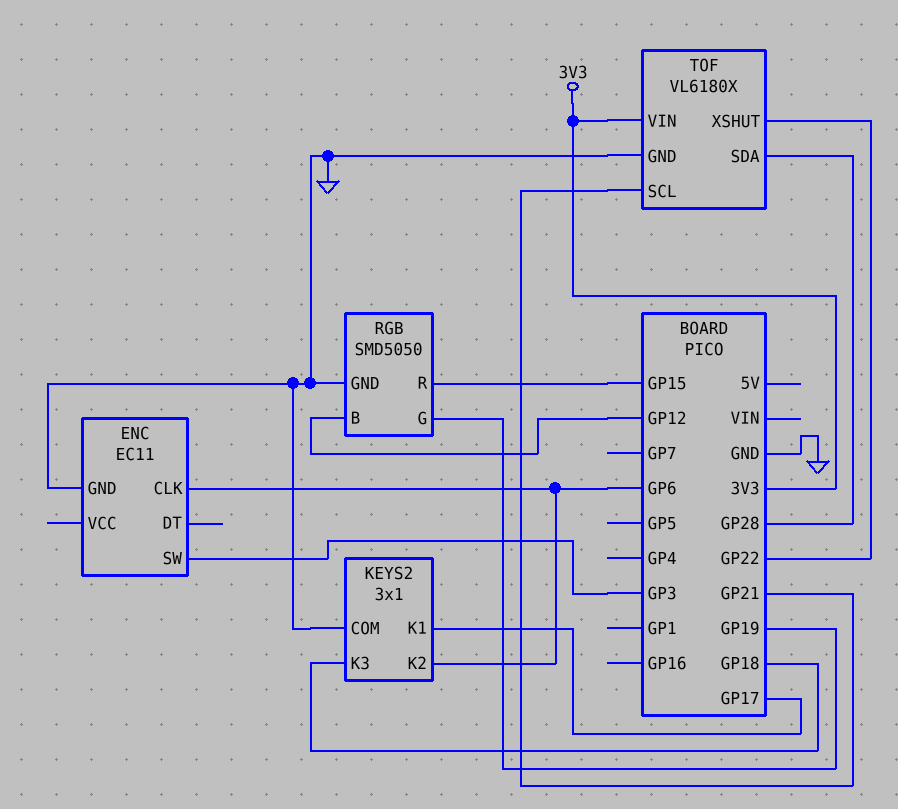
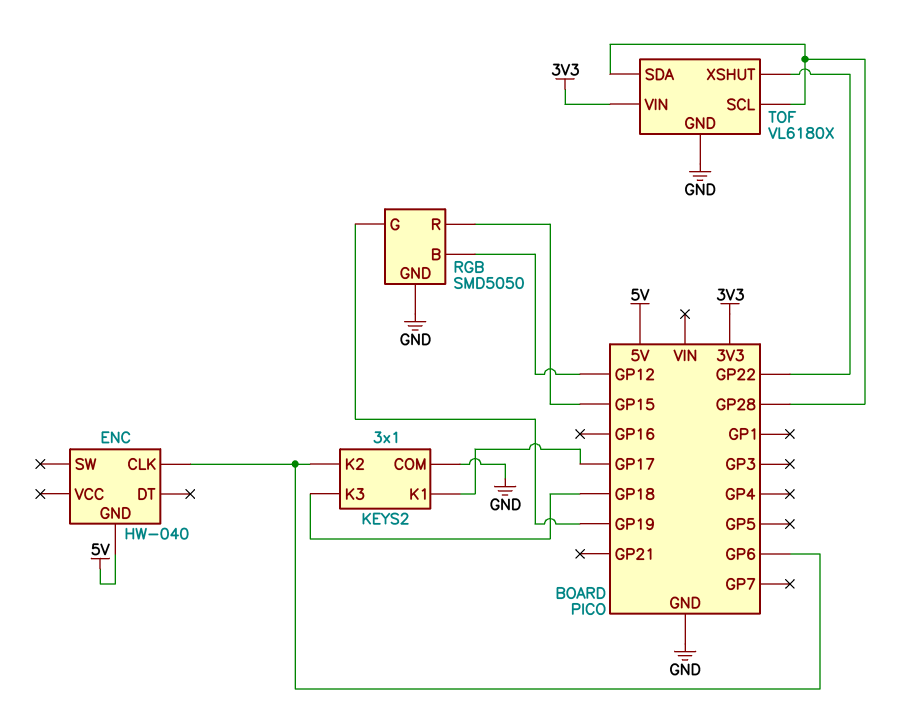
ENC: EC11 -> HW-040
ENC pin GND: GND -> 5V
ENC pin SW: GP3 -> none
TOF pin SCL: GP21 -> GP28

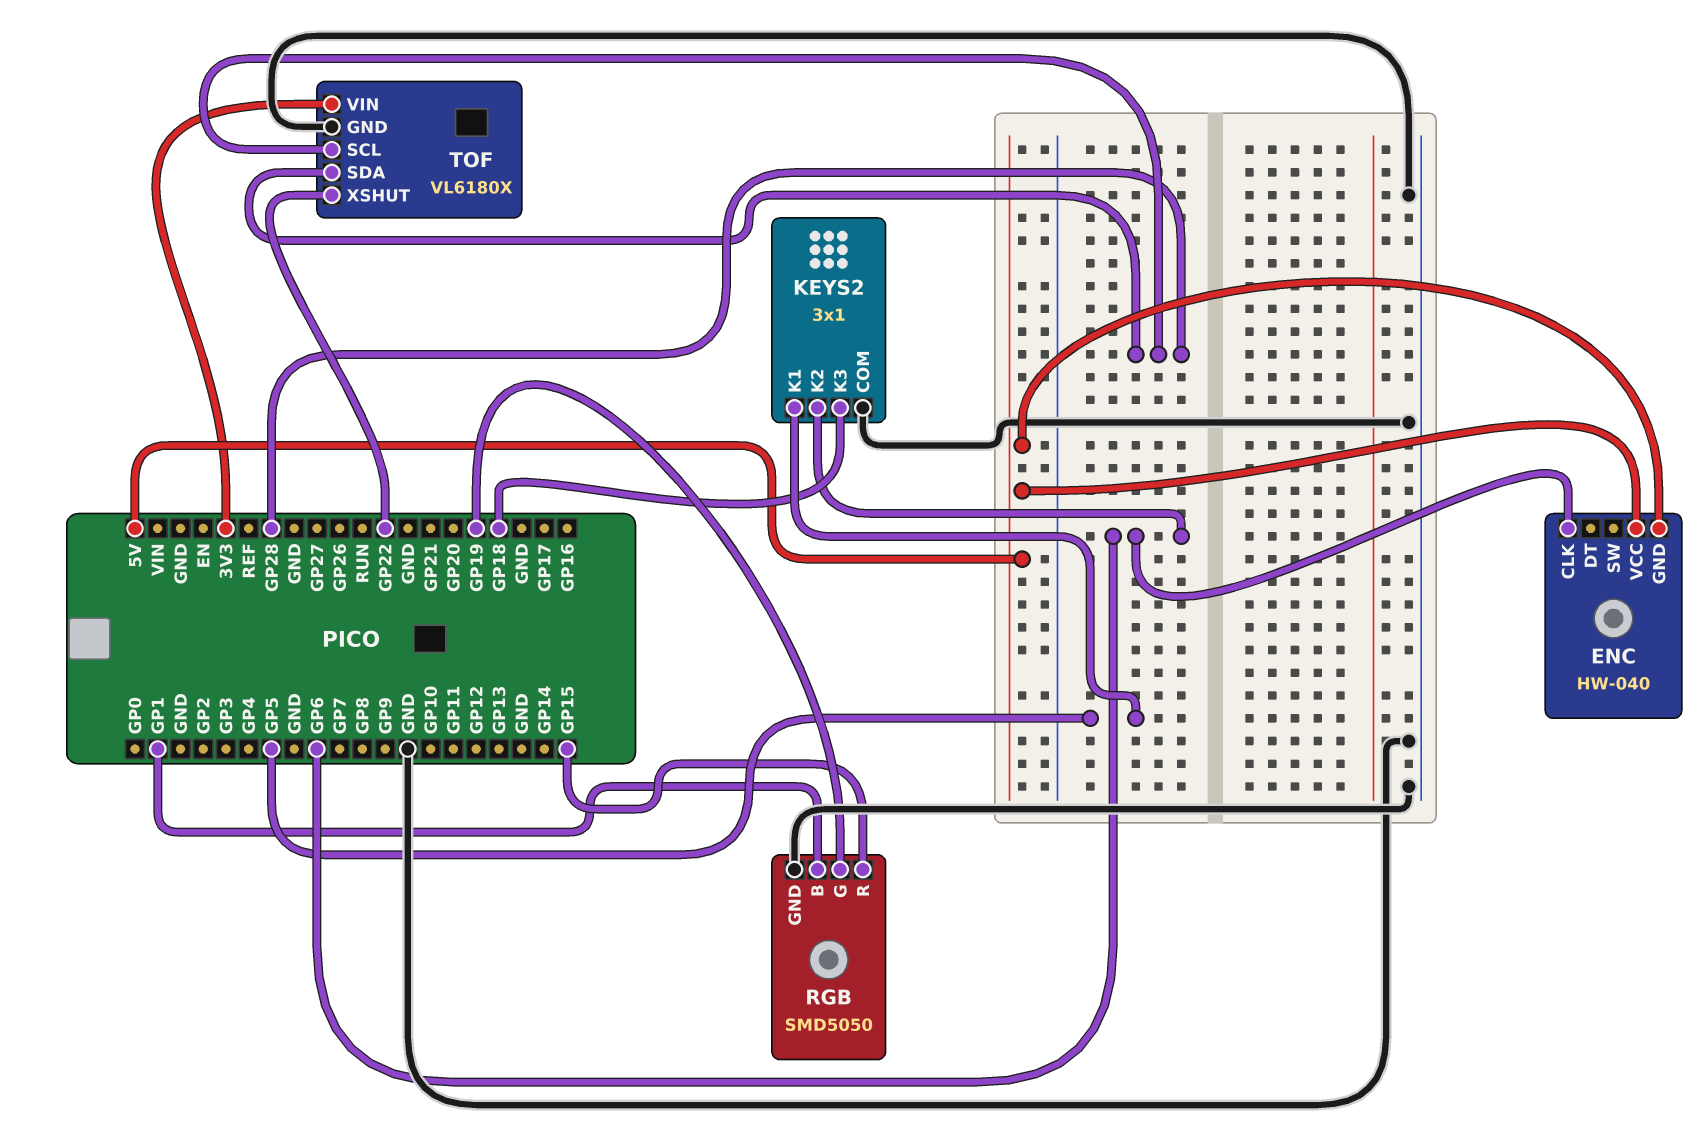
ENC pin VCC: none -> 5V
KEYS2 pin K1: GP17 -> GP5
RGB pin B: GP12 -> GP1

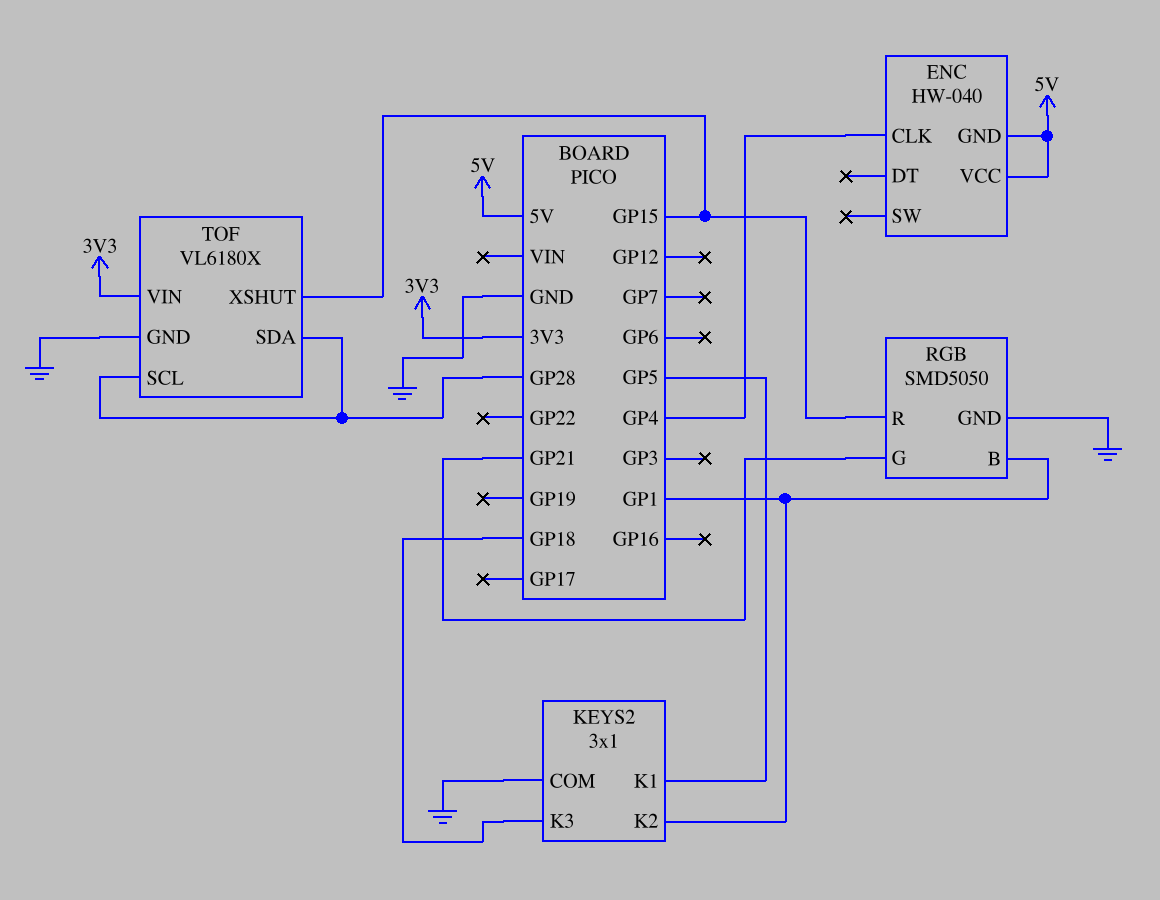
ENC pin CLK: GP6 -> GP4
KEYS2 pin K2: GP6 -> GP1
RGB pin G: GP19 -> GP21
TOF pin XSHUT: GP22 -> GP15

